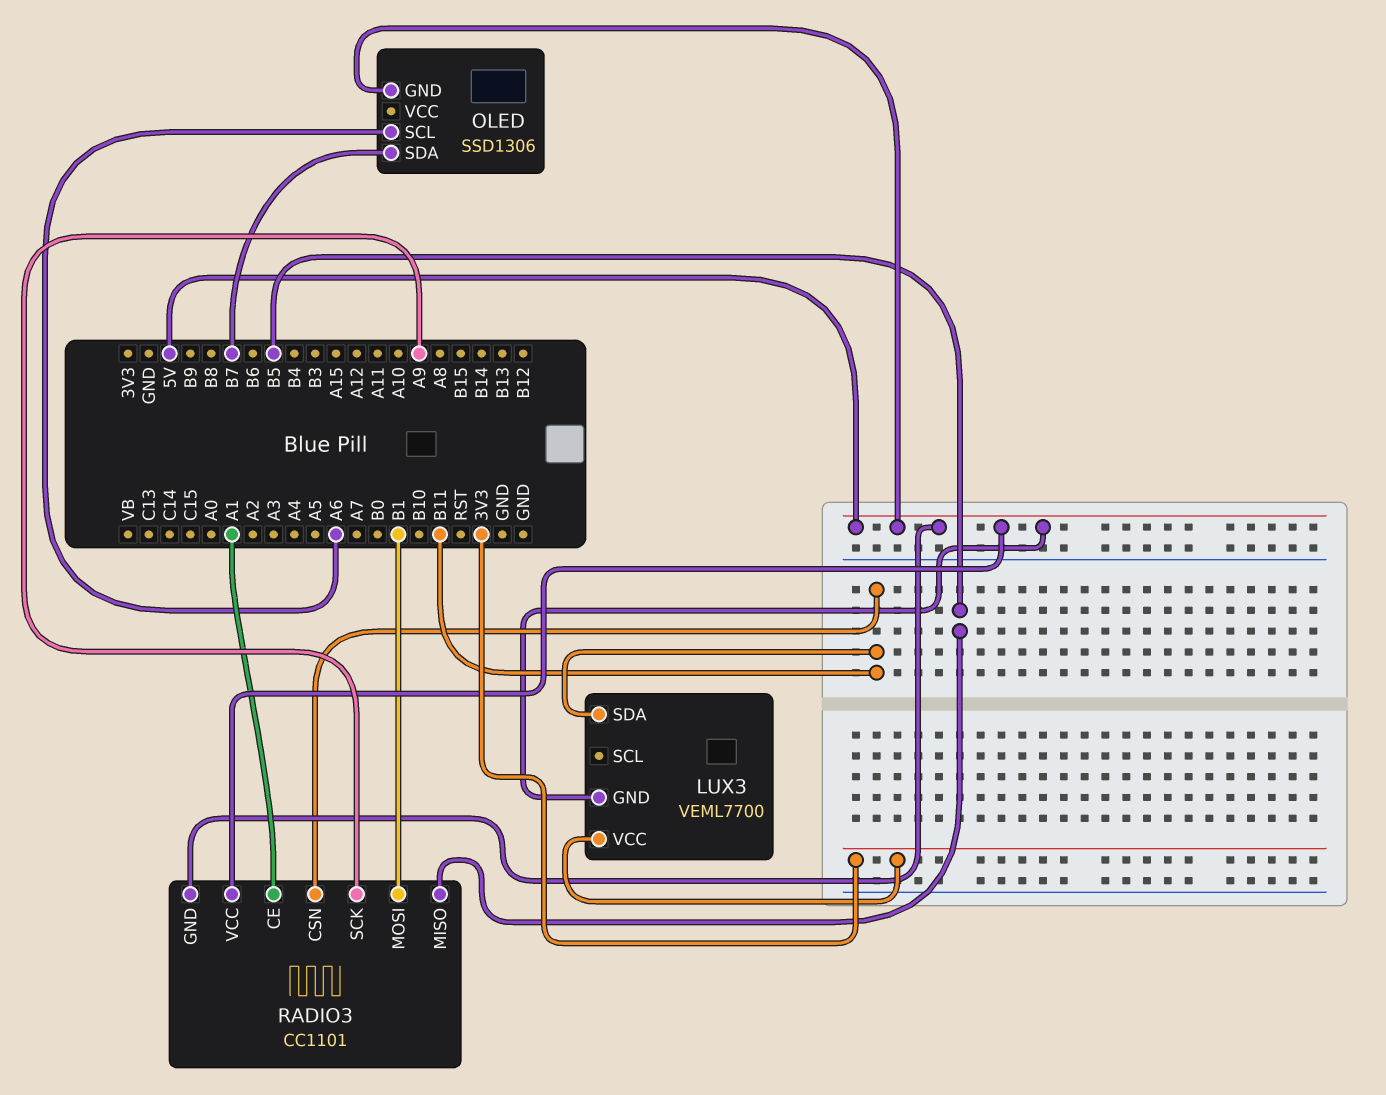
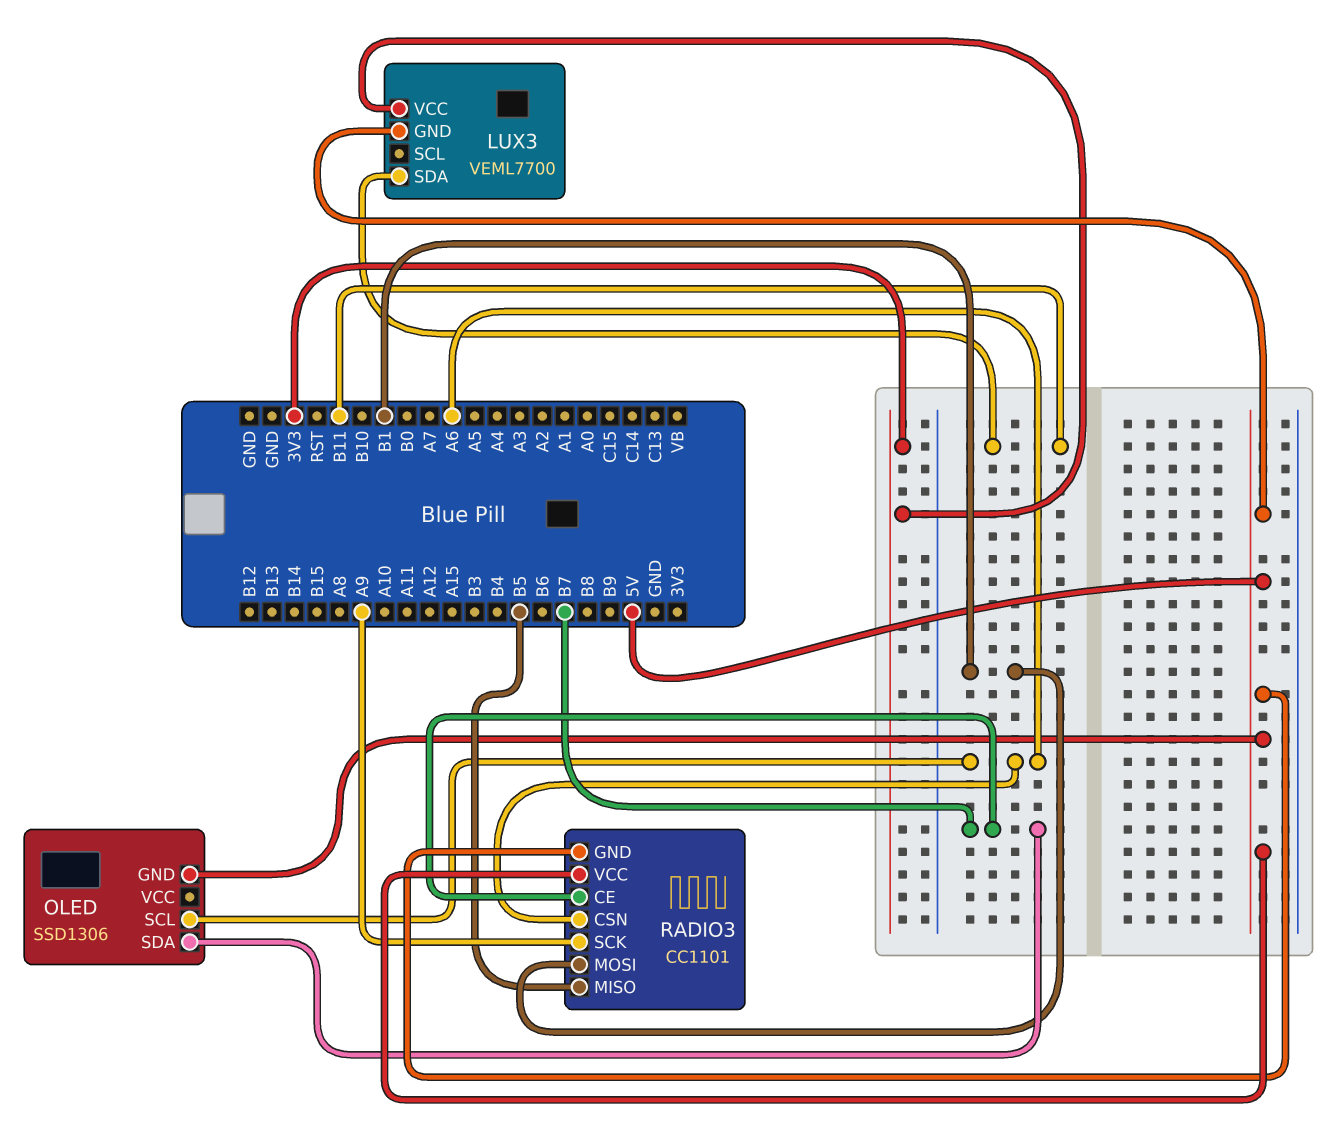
RADIO3 pin CE: A1 -> B7
RADIO3 pin CSN: B11 -> A6

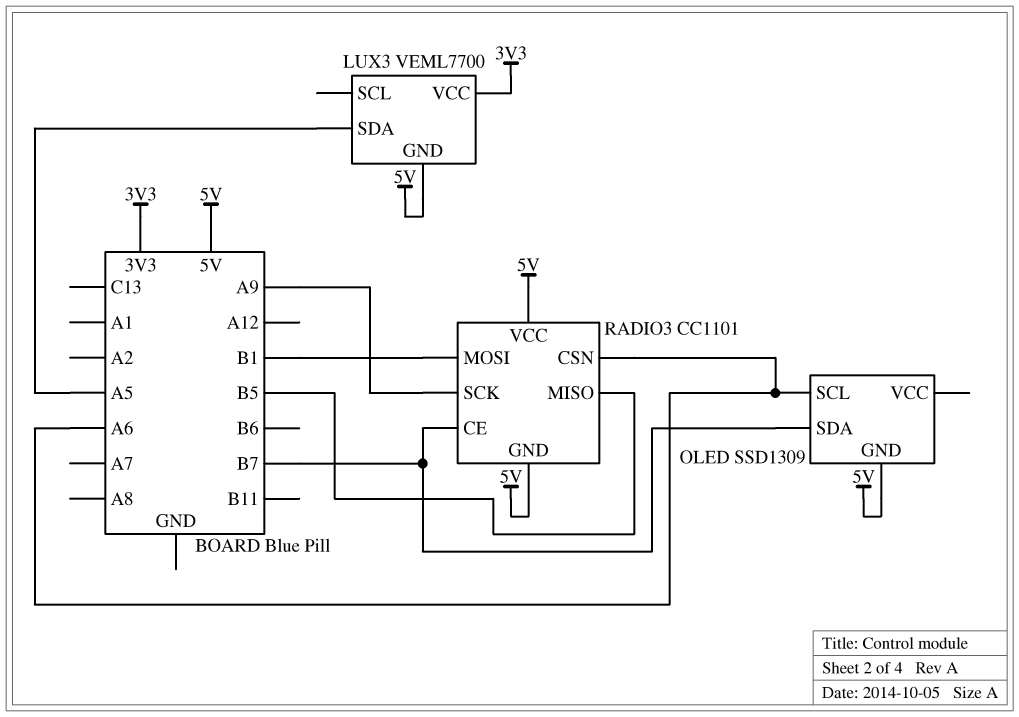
LUX3 pin SDA: B11 -> A5
OLED: SSD1306 -> SSD1309

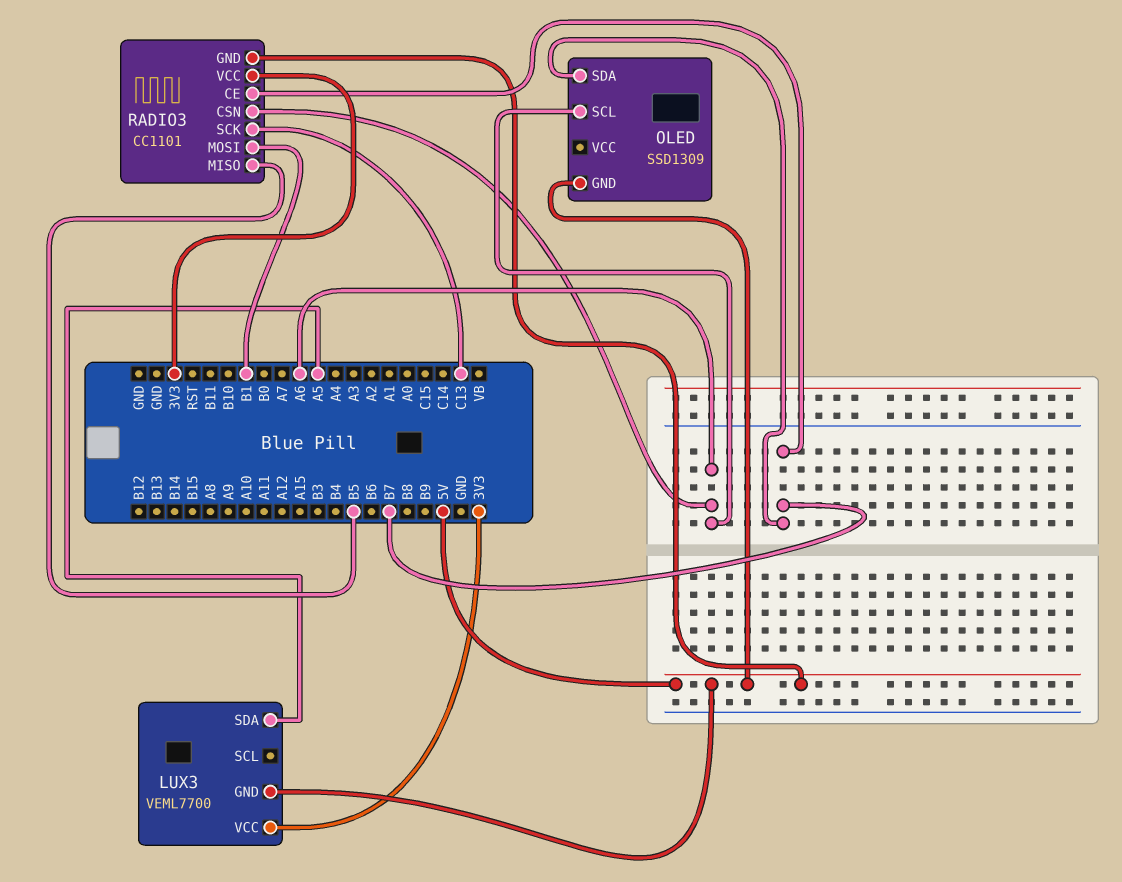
RADIO3 pin SCK: A9 -> C13
RADIO3 pin VCC: 5V -> 3V3

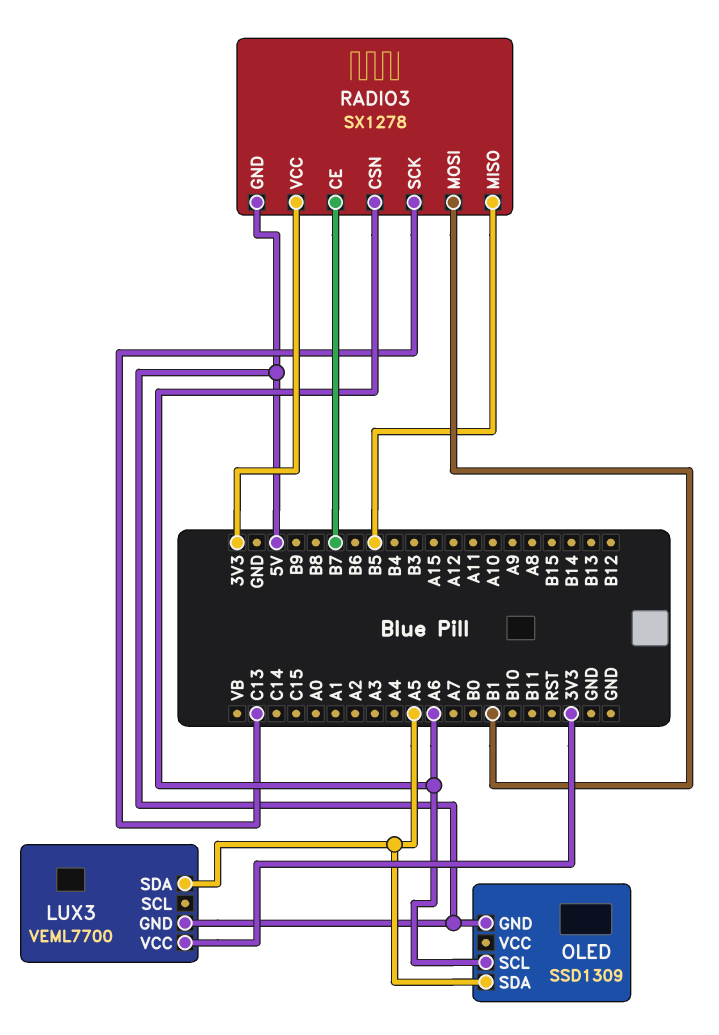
OLED pin SDA: B7 -> A5
RADIO3: CC1101 -> SX1278

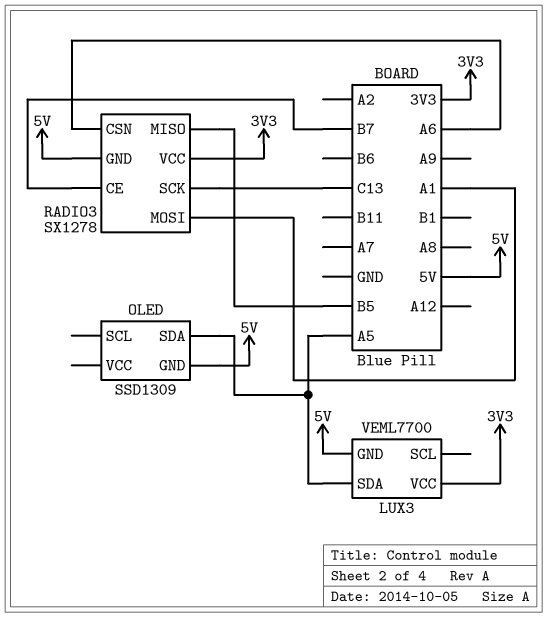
OLED pin SCL: A6 -> none
RADIO3 pin MOSI: B1 -> A1

